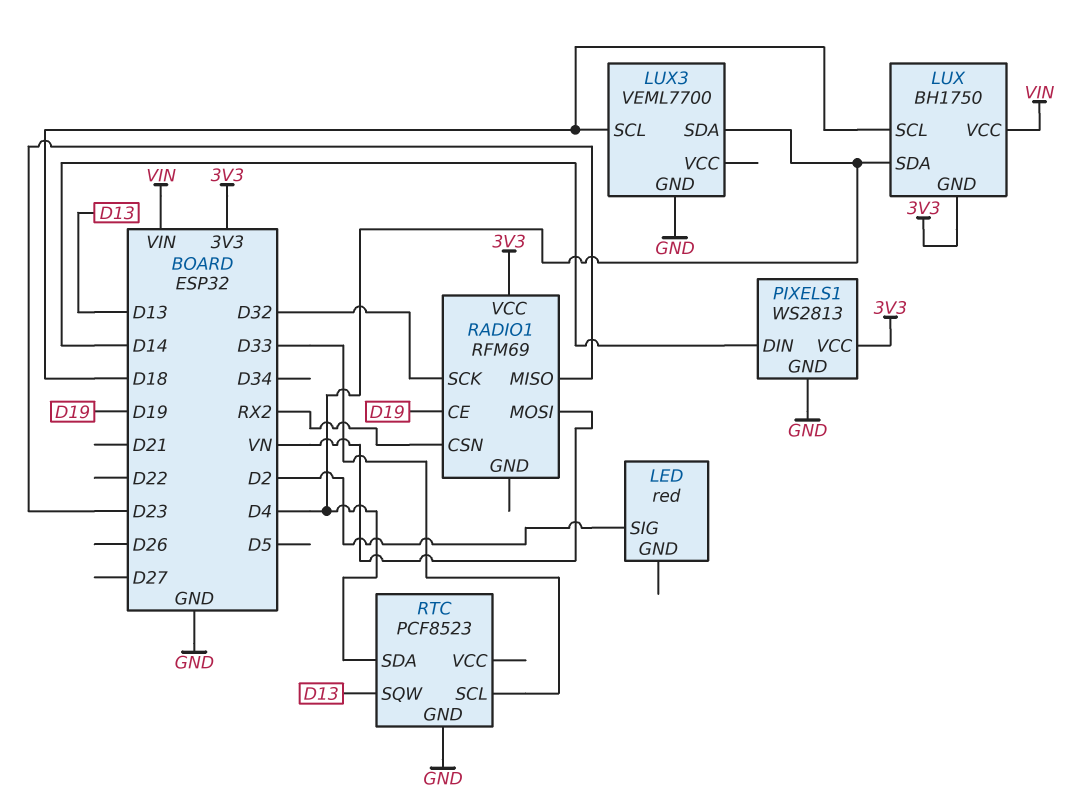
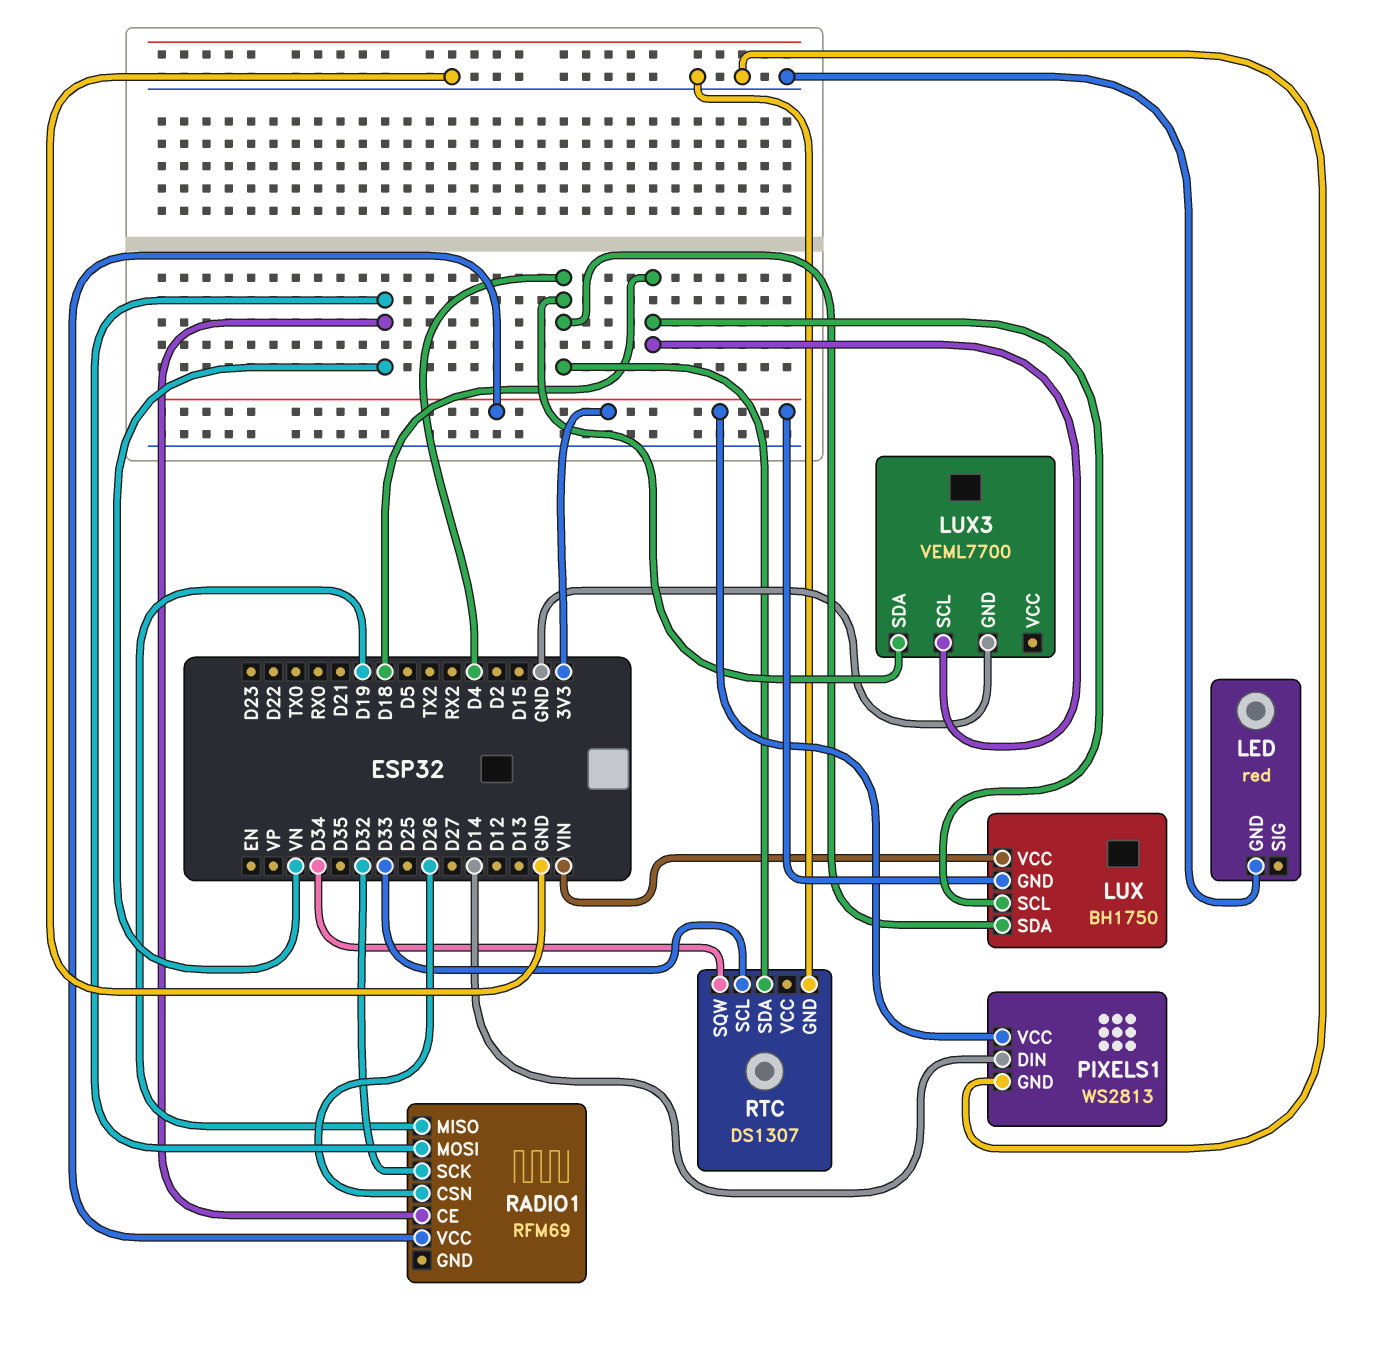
LED pin GND: none -> GND
LED pin SIG: D2 -> none
RADIO1 pin CE: D19 -> VN
RADIO1 pin CSN: RX2 -> D26
RADIO1 pin MISO: D23 -> D19
RTC: PCF8523 -> DS1307
RTC pin SQW: D13 -> D34

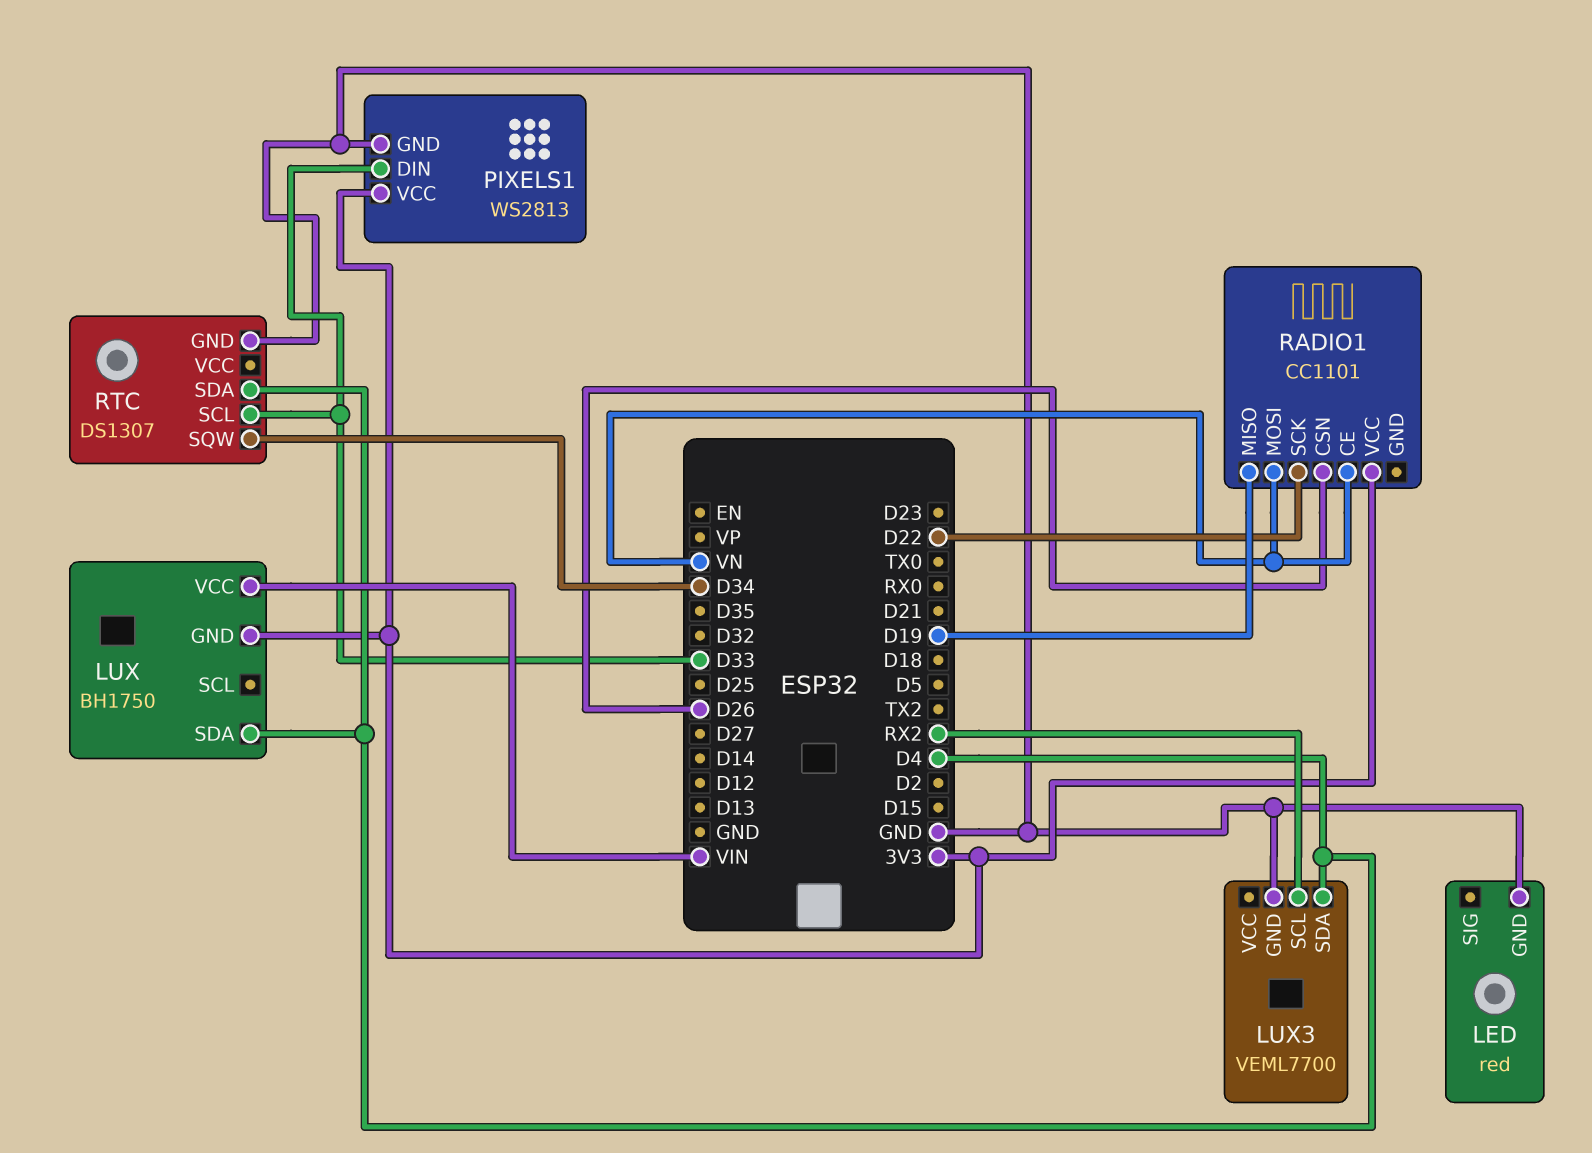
LUX pin SCL: D18 -> none
LUX3 pin SCL: D18 -> RX2
PIXELS1 pin DIN: D14 -> D33
RADIO1: RFM69 -> CC1101
RADIO1 pin SCK: D32 -> D22

